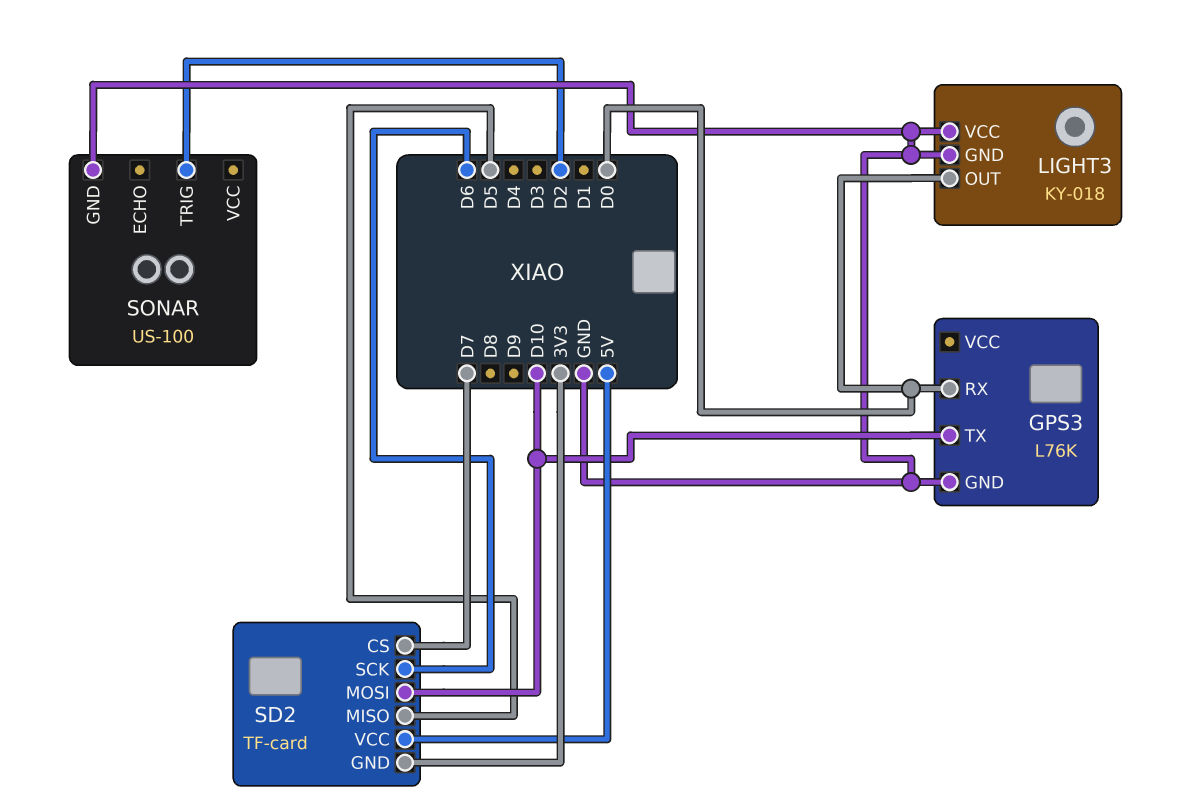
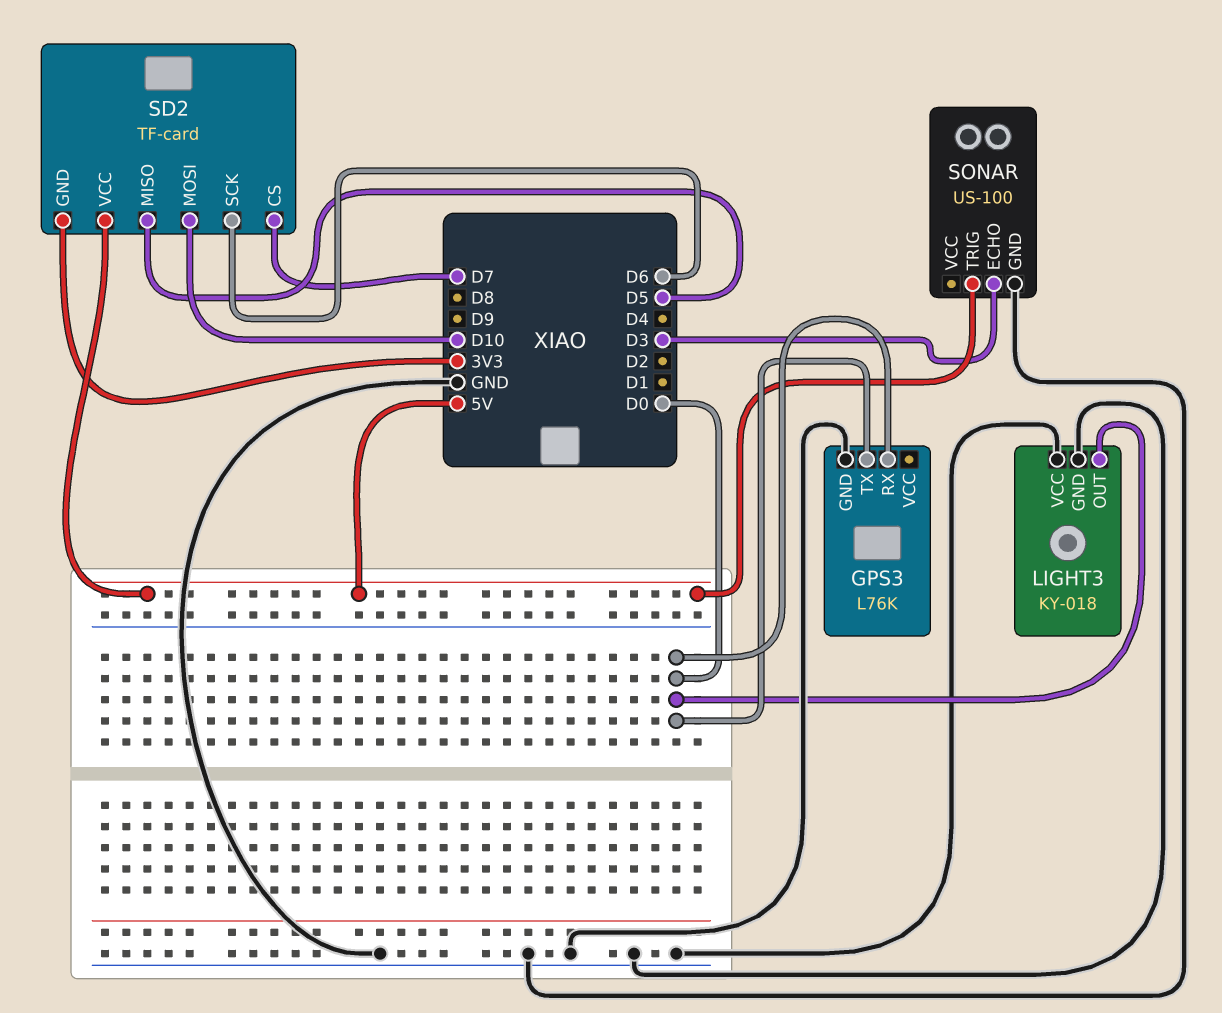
GPS3 pin TX: D10 -> D0
SONAR pin ECHO: none -> D3
SONAR pin TRIG: D2 -> 5V

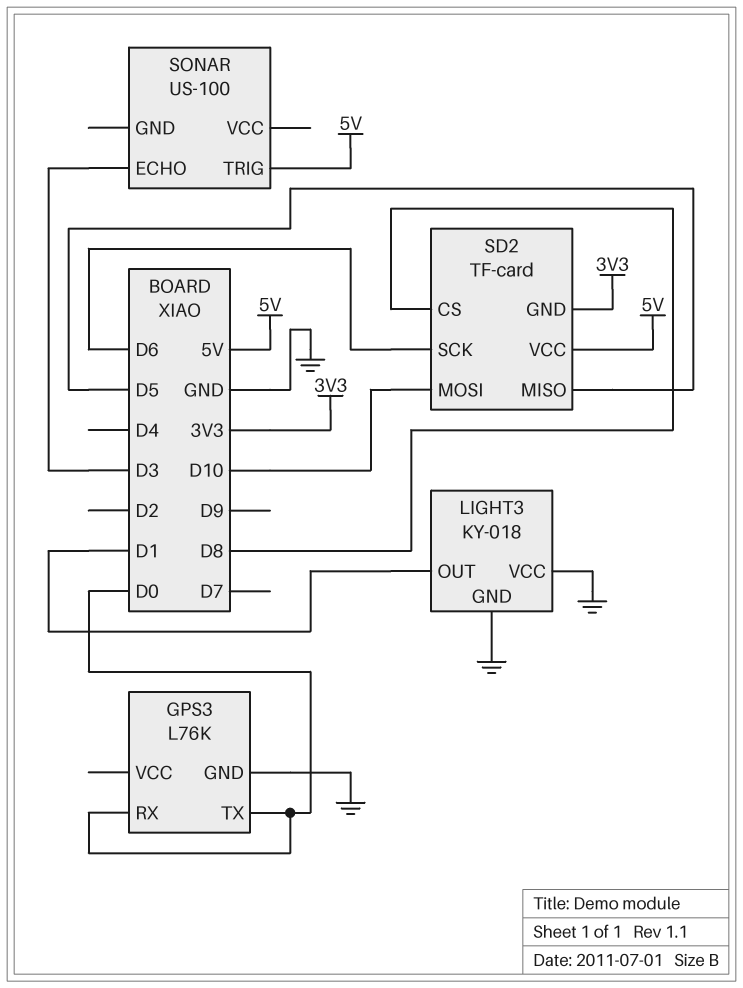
LIGHT3 pin OUT: D0 -> D1
SD2 pin CS: D7 -> D8
SONAR pin GND: GND -> none

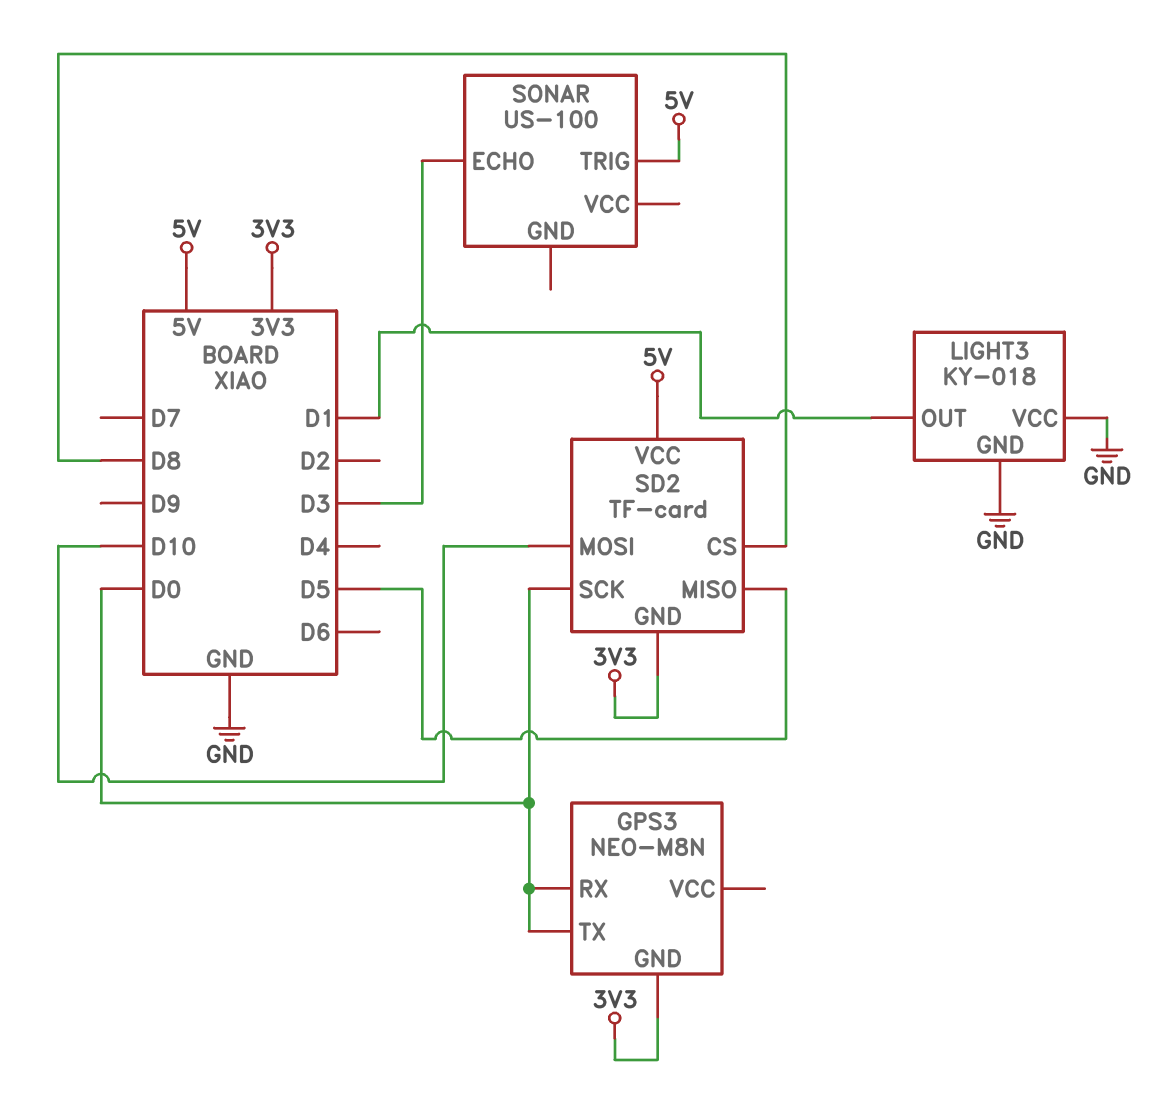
GPS3: L76K -> NEO-M8N
GPS3 pin GND: GND -> 3V3
SD2 pin SCK: D6 -> D0

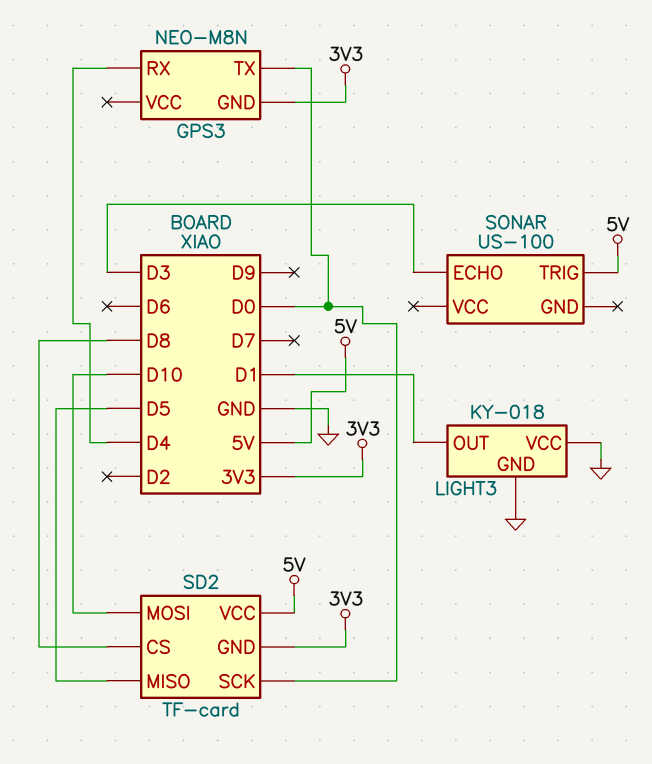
GPS3 pin RX: D0 -> D4

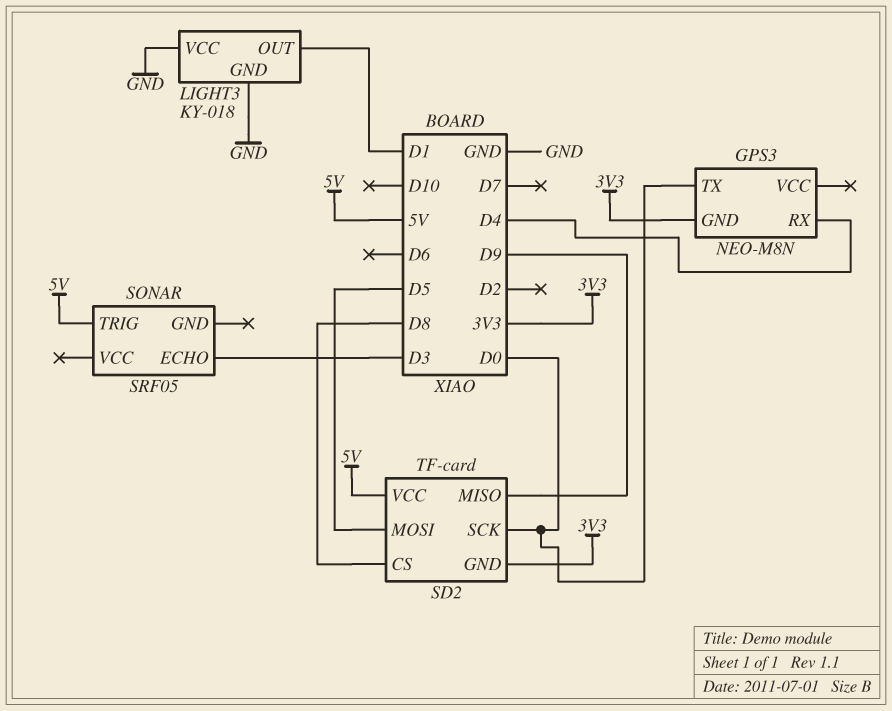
SD2 pin MISO: D5 -> D9
SD2 pin MOSI: D10 -> D5
SONAR: US-100 -> SRF05

